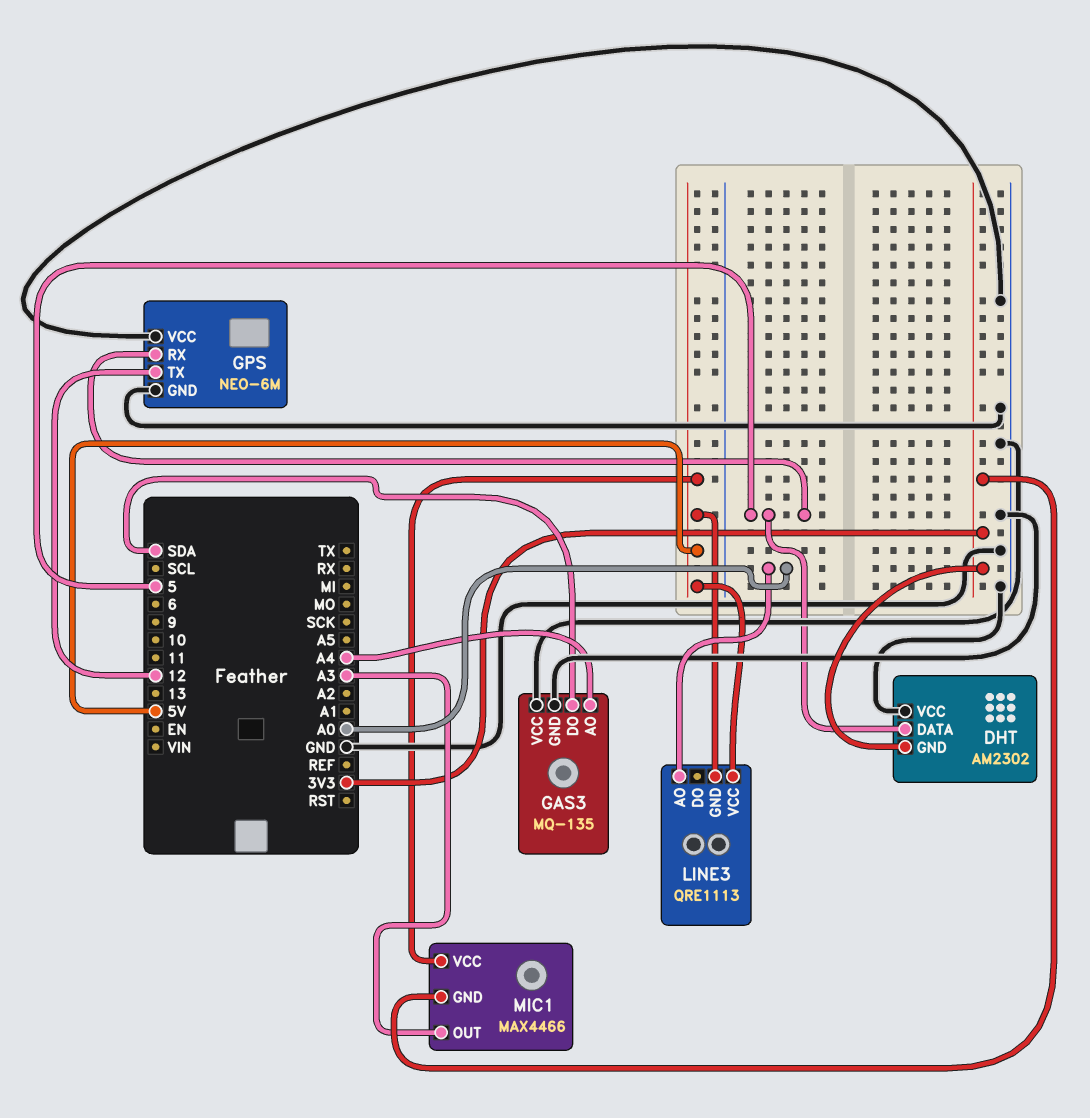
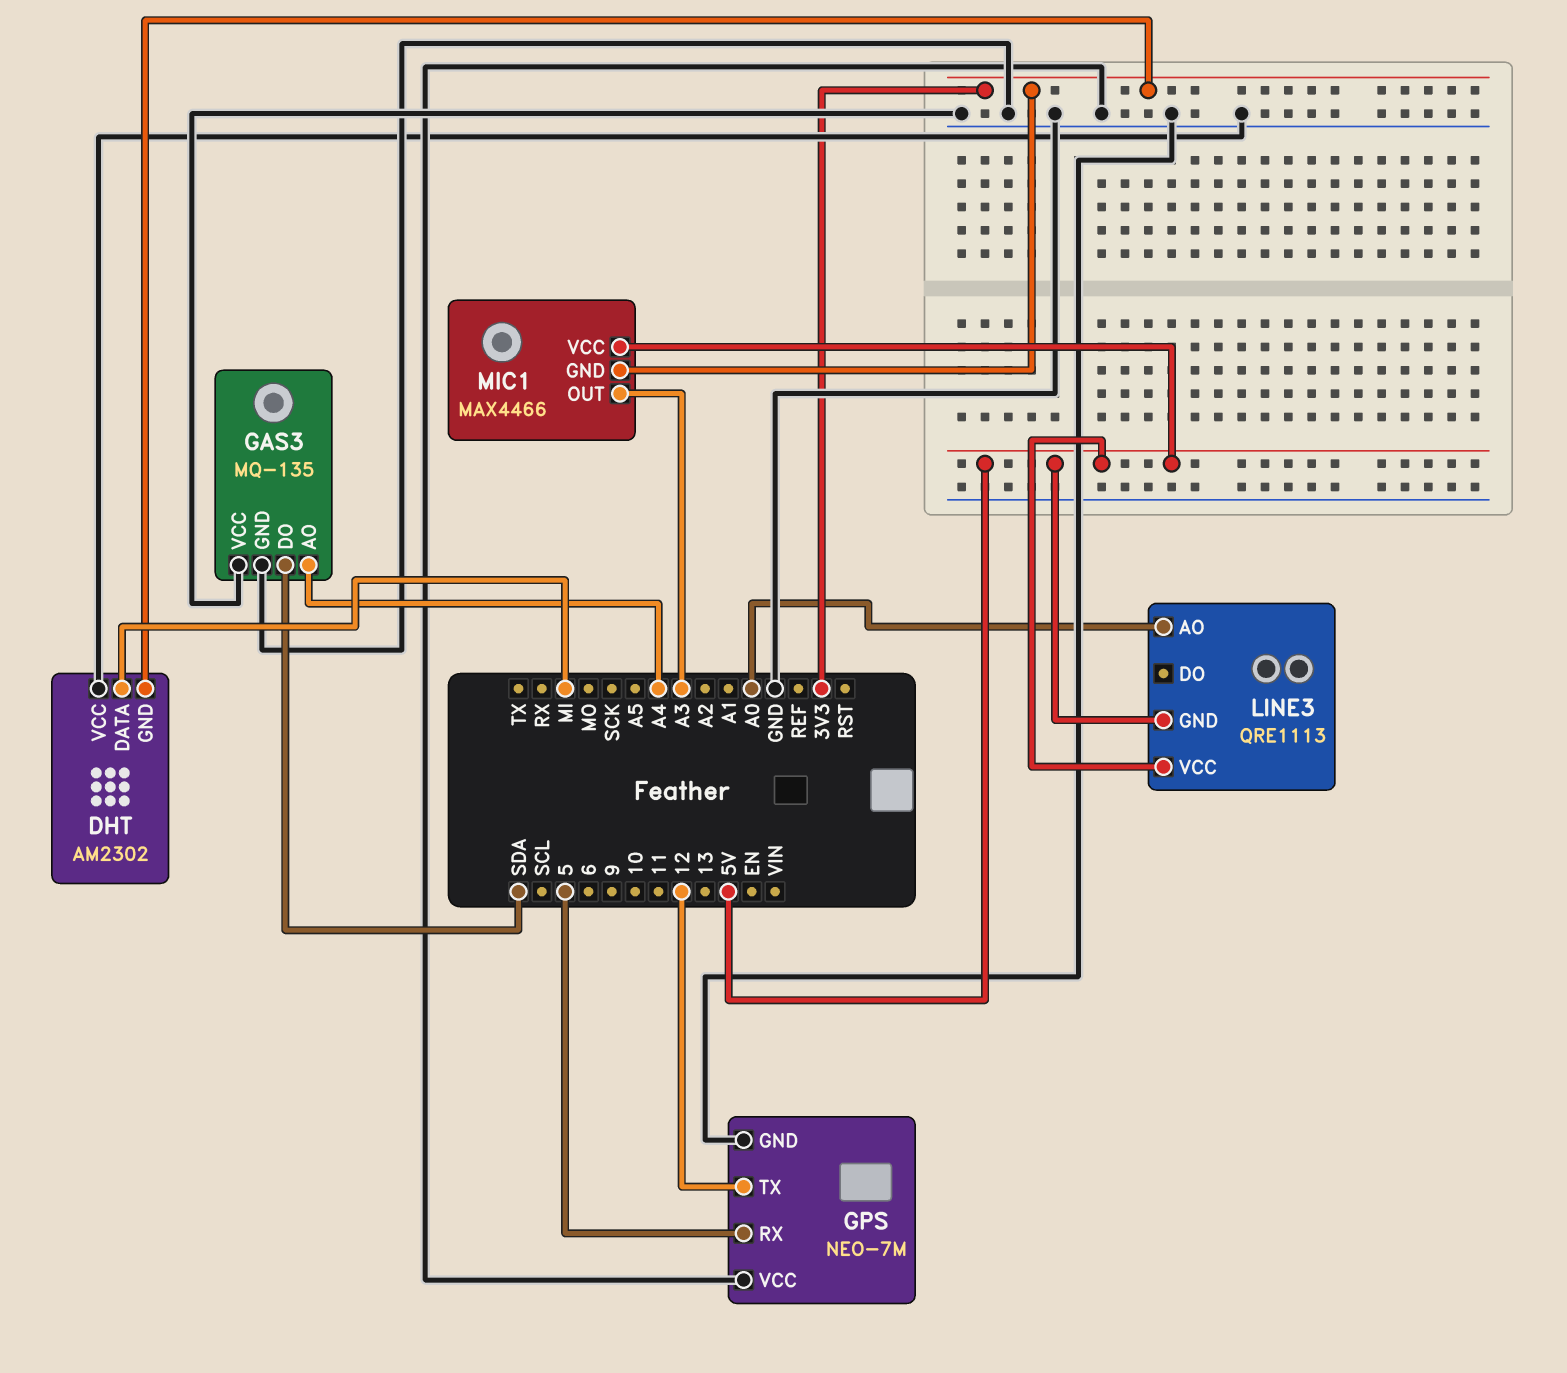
DHT pin DATA: 5 -> MI
GPS: NEO-6M -> NEO-7M

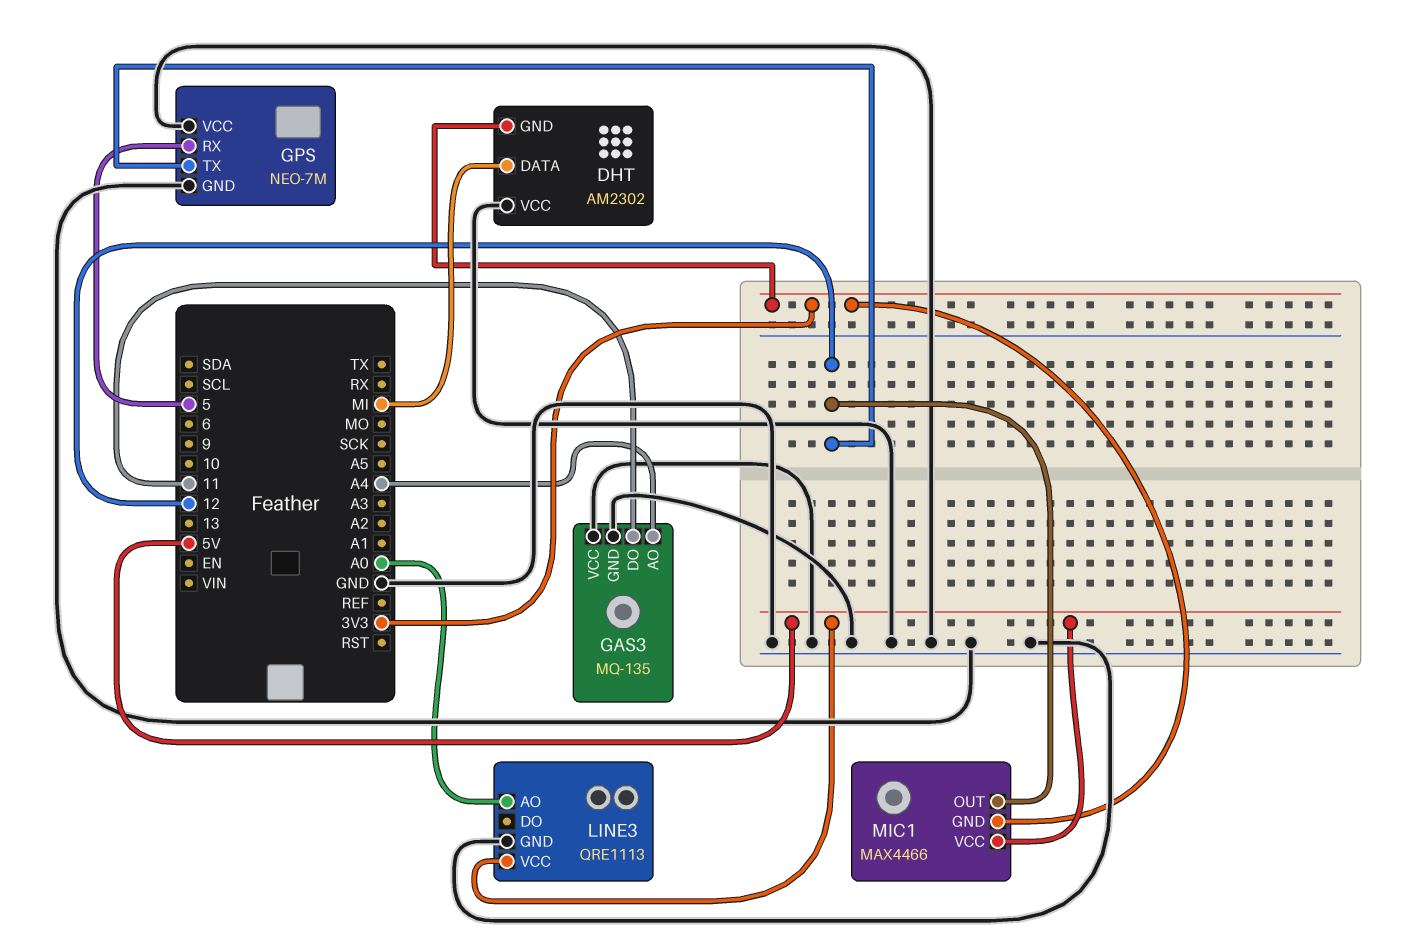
GAS3 pin DO: SDA -> 11
LINE3 pin GND: 5V -> GND
MIC1 pin OUT: A3 -> 12

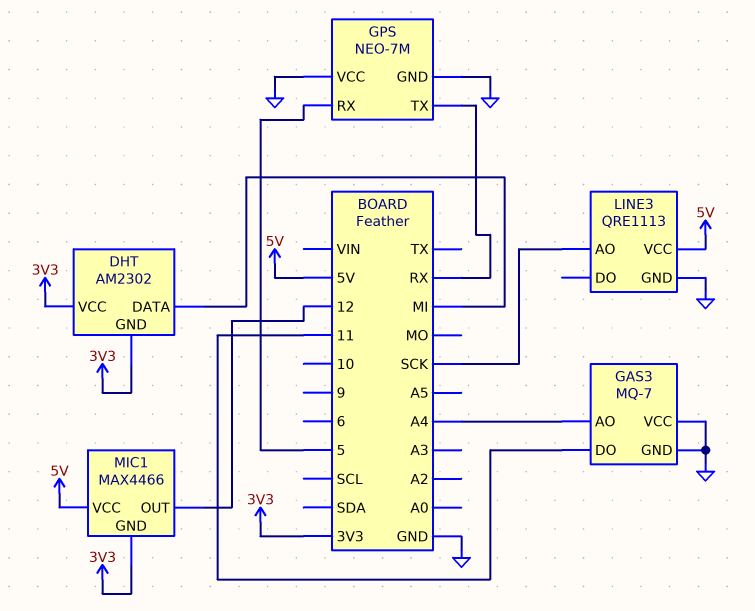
DHT pin VCC: GND -> 3V3
GAS3: MQ-135 -> MQ-7
GPS pin TX: 12 -> RX
LINE3 pin AO: A0 -> SCK

